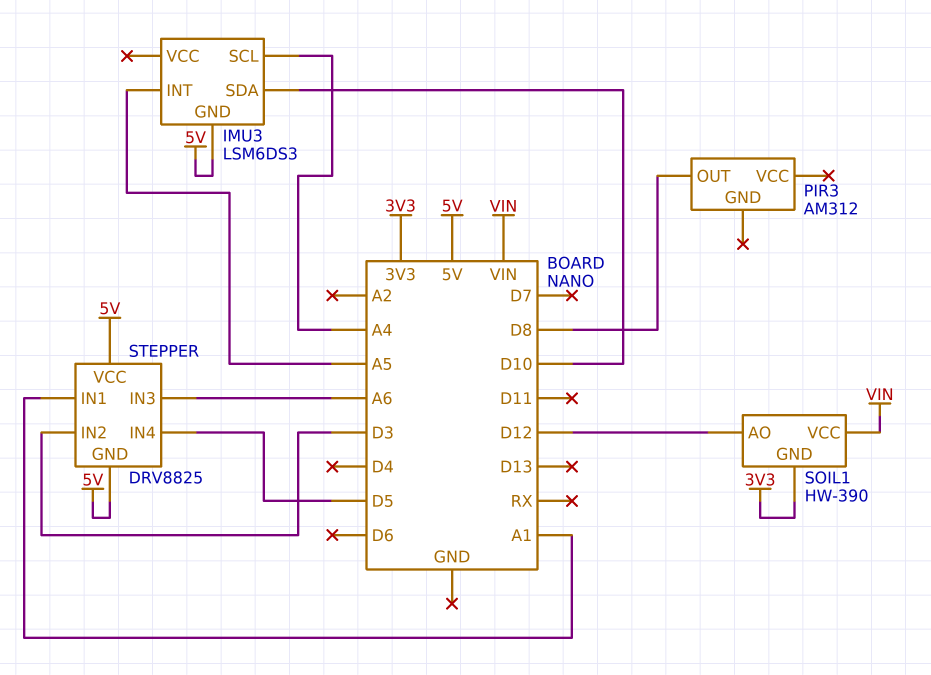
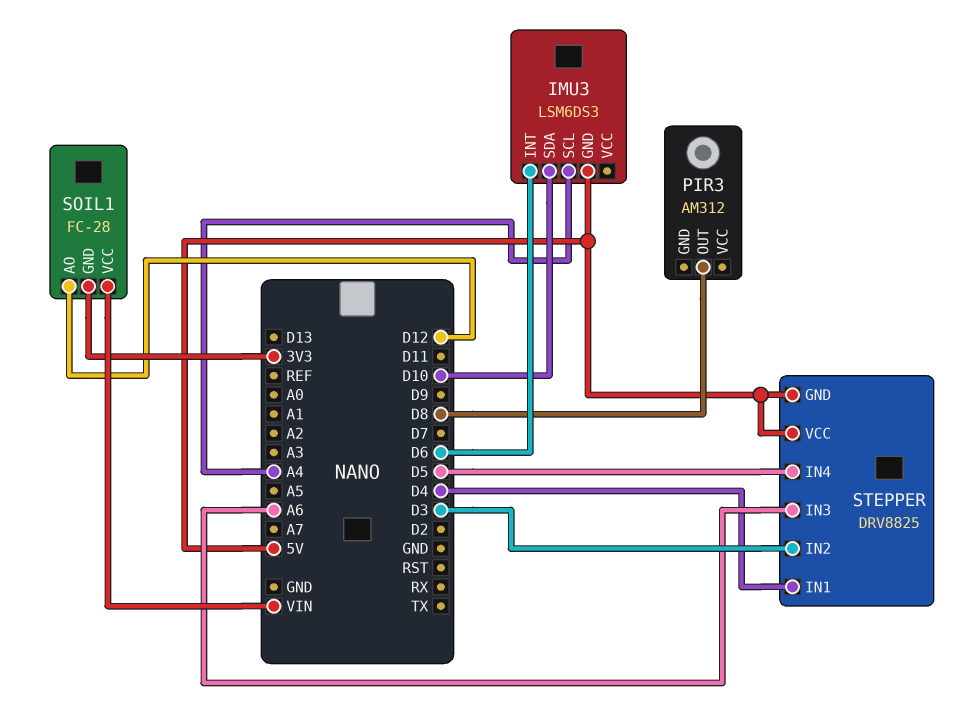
IMU3 pin INT: A5 -> D6
SOIL1: HW-390 -> FC-28
STEPPER pin IN1: A1 -> D4

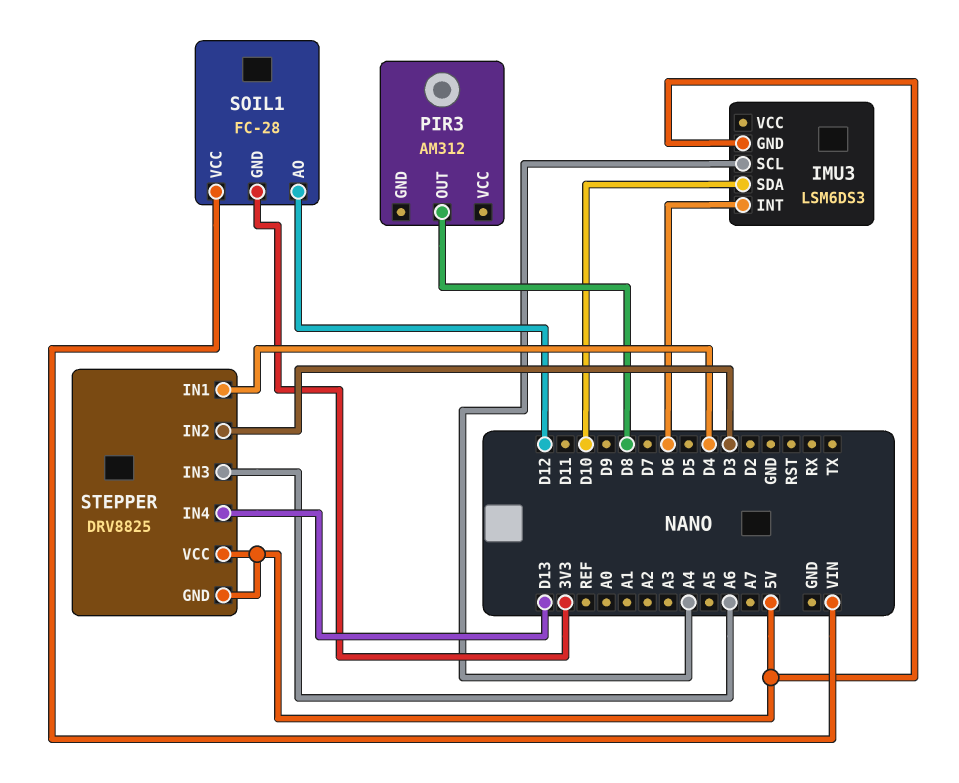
STEPPER pin IN4: D5 -> D13

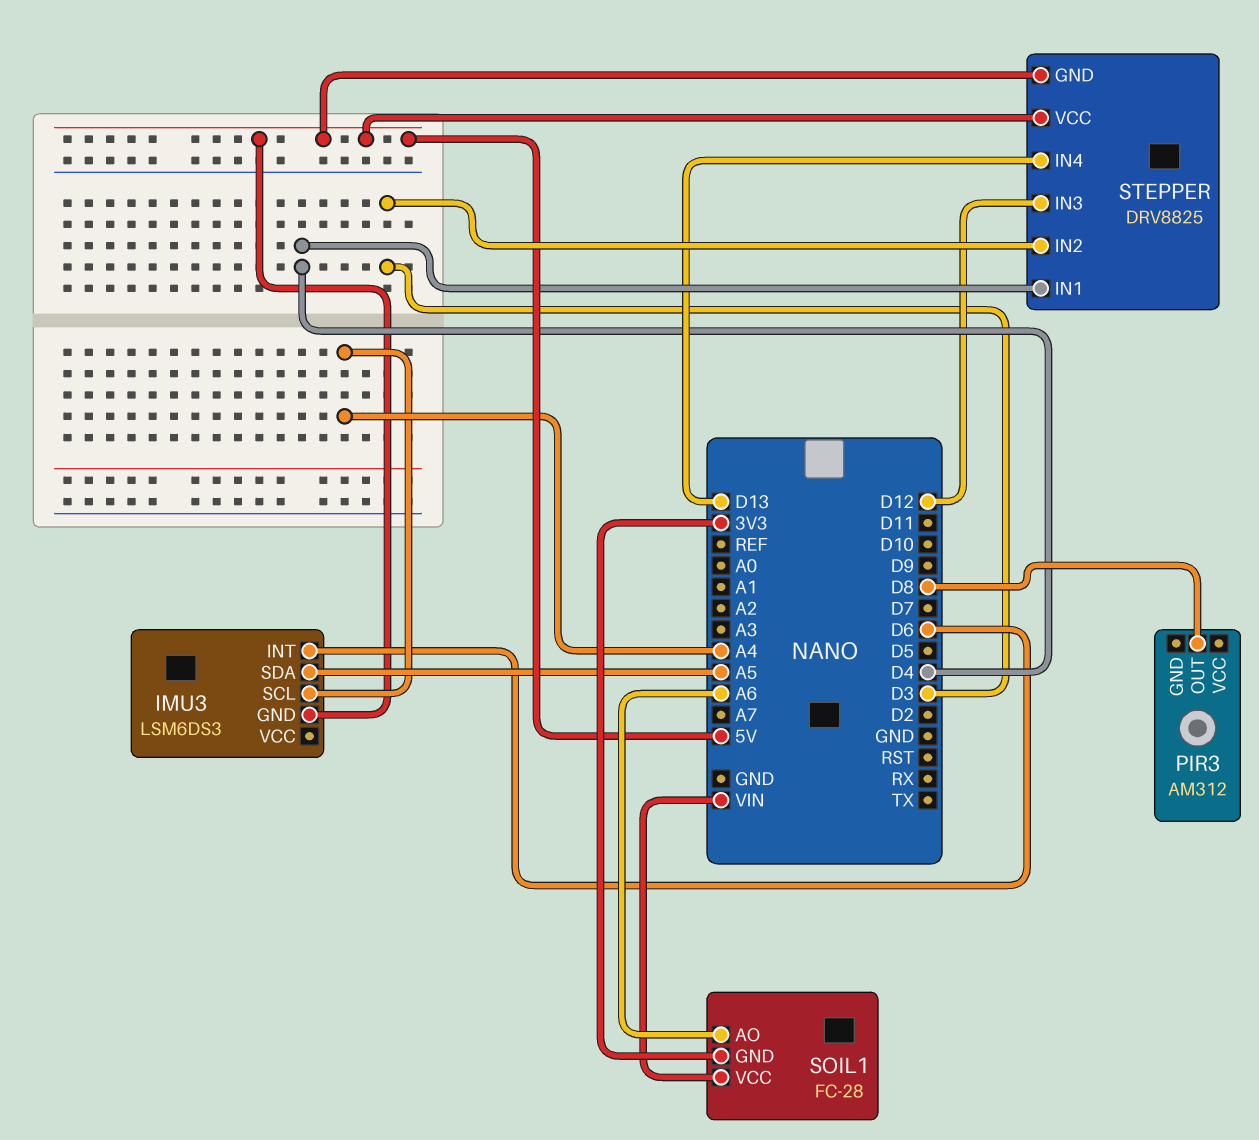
IMU3 pin SDA: D10 -> A5
SOIL1 pin AO: D12 -> A6
STEPPER pin IN3: A6 -> D12

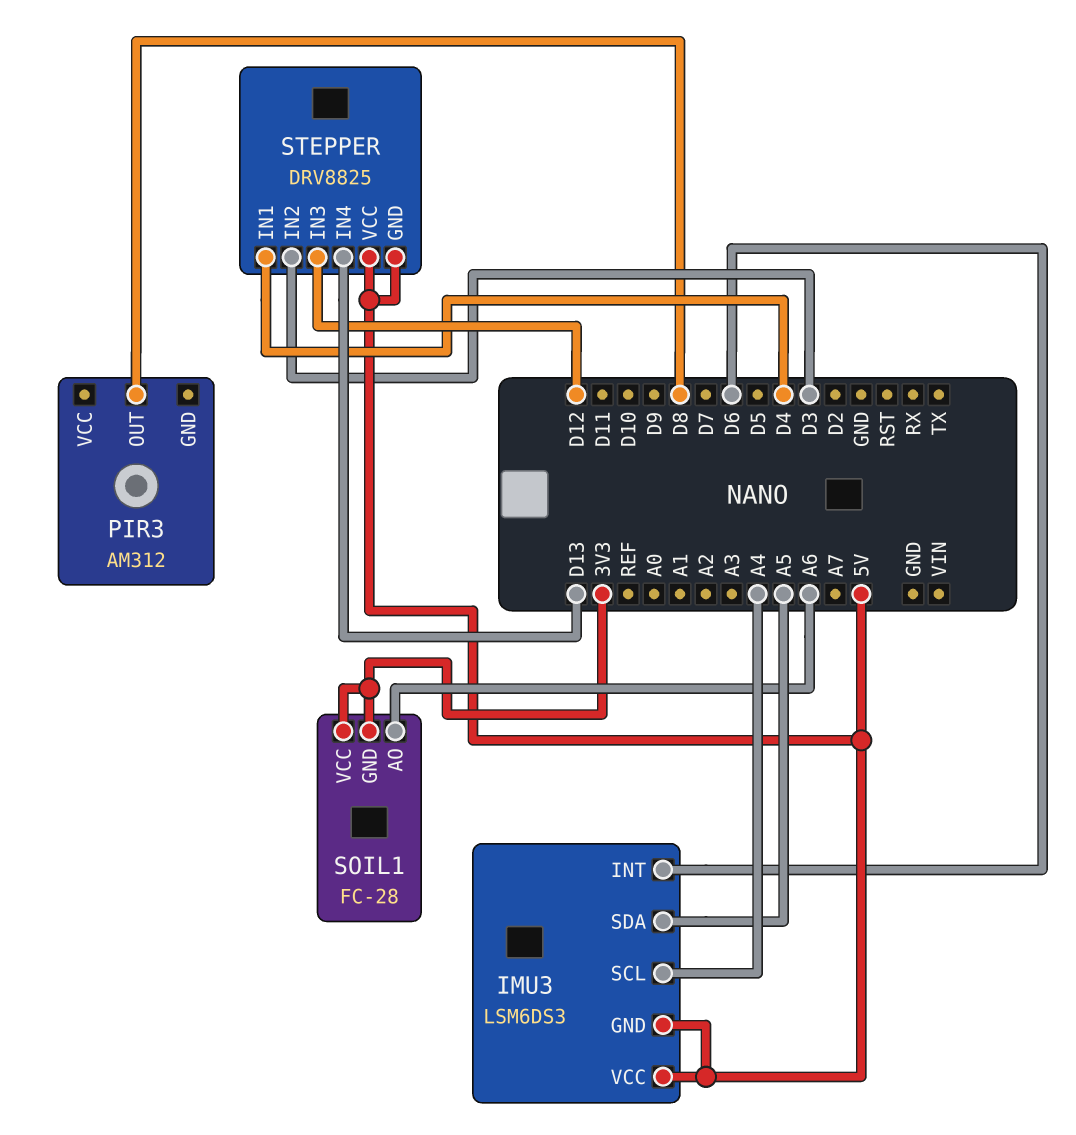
IMU3 pin VCC: none -> 5V
SOIL1 pin VCC: VIN -> 3V3

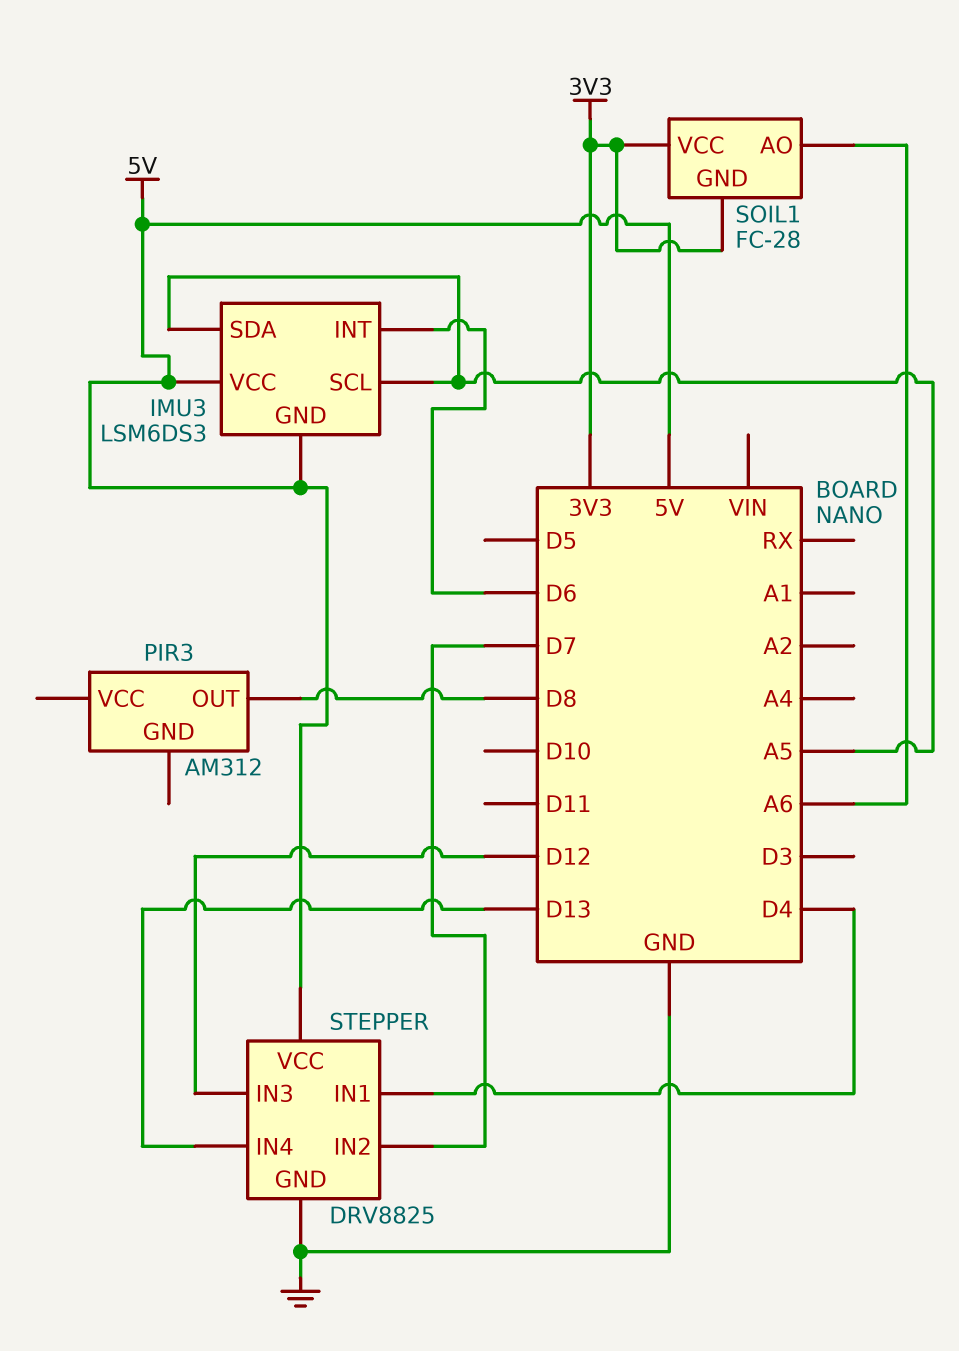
IMU3 pin SCL: A4 -> A5
STEPPER pin GND: 5V -> GND
STEPPER pin IN2: D3 -> D7

